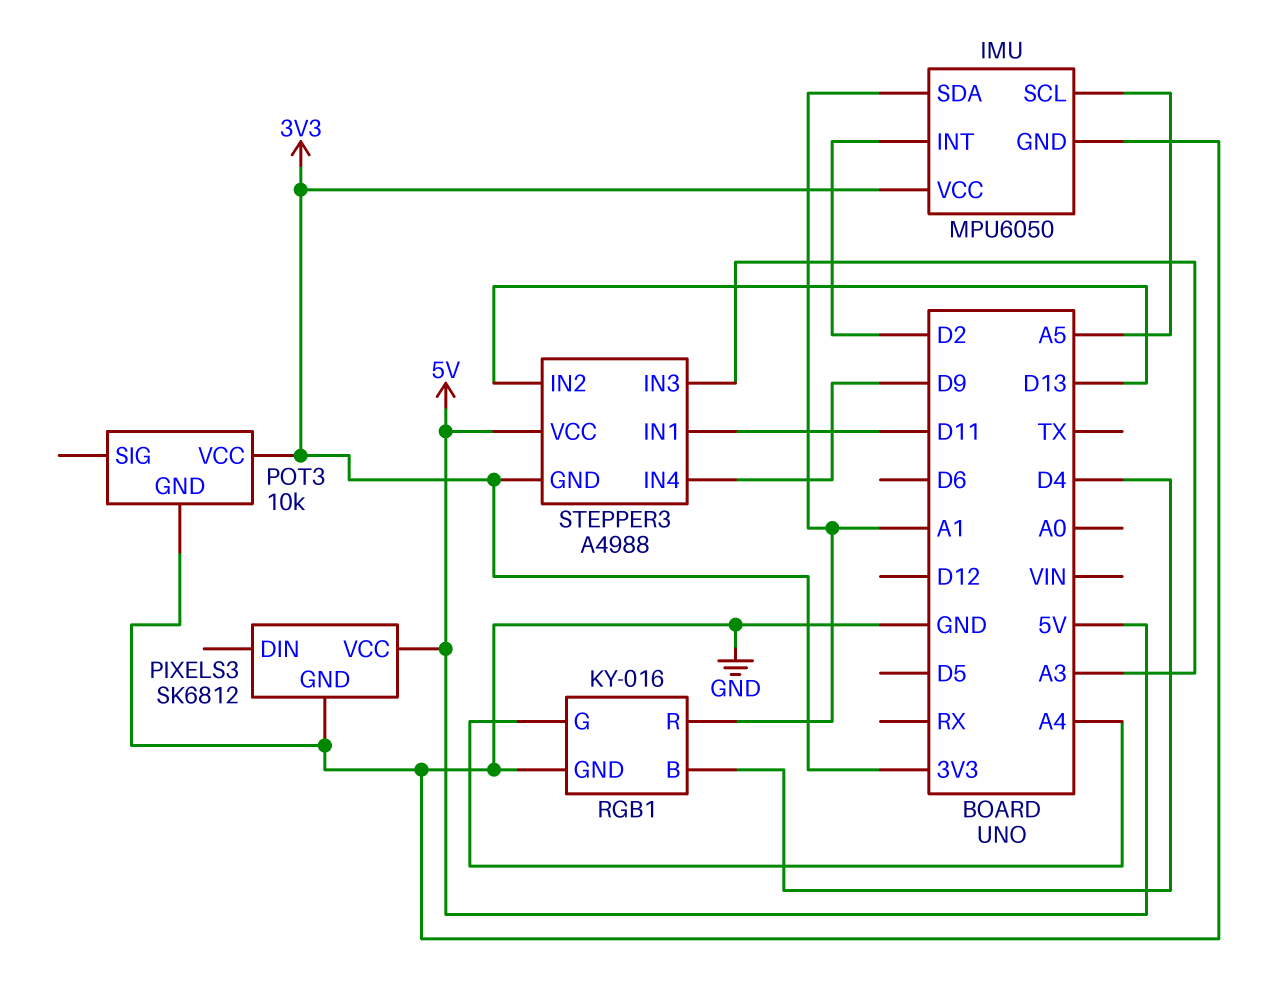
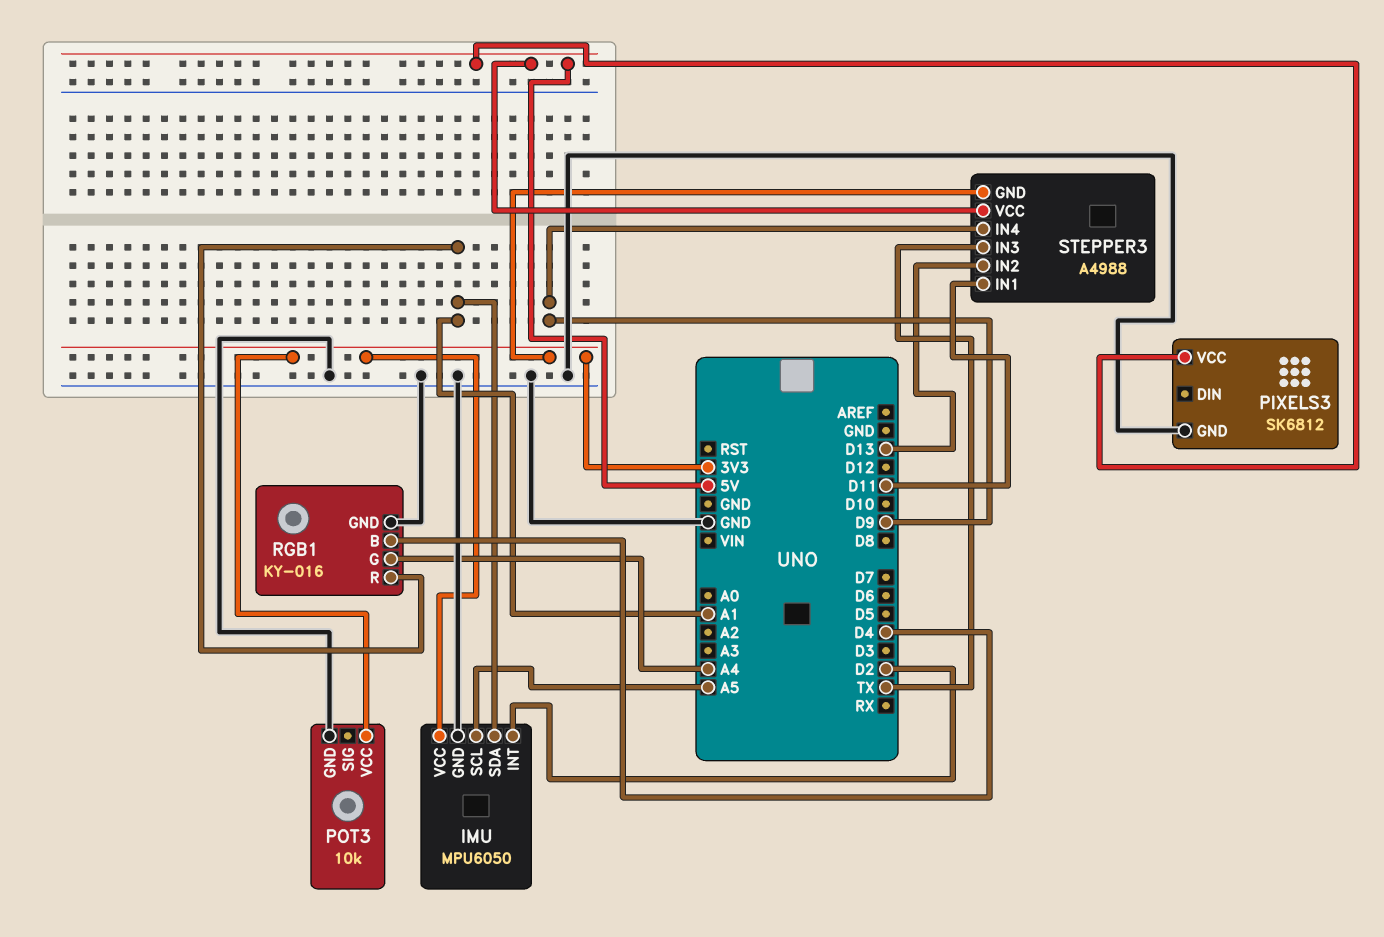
STEPPER3 pin IN3: A3 -> TX

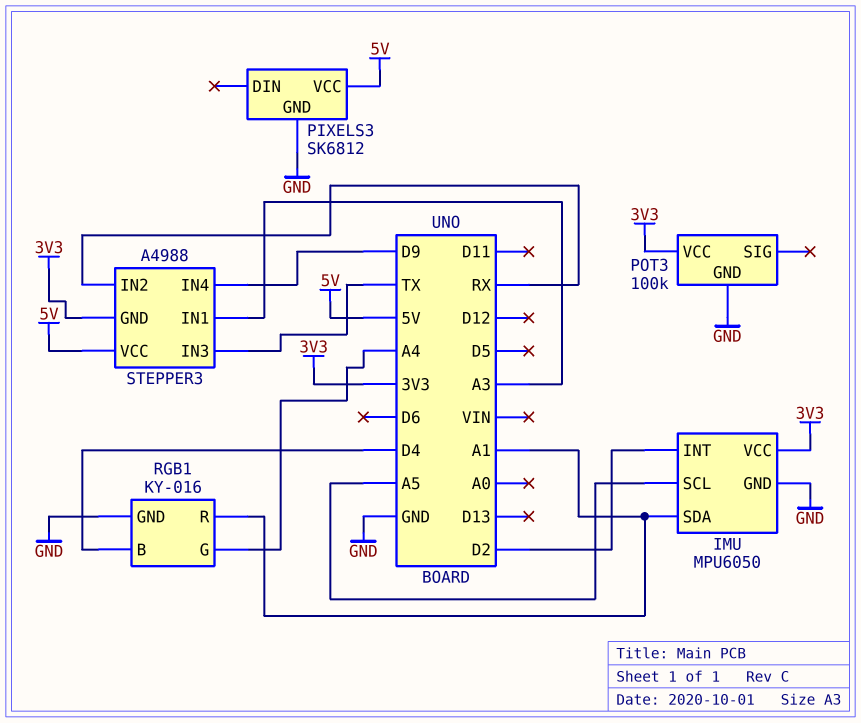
POT3: 10k -> 100k
STEPPER3 pin IN1: D11 -> A3
STEPPER3 pin IN2: D13 -> RX

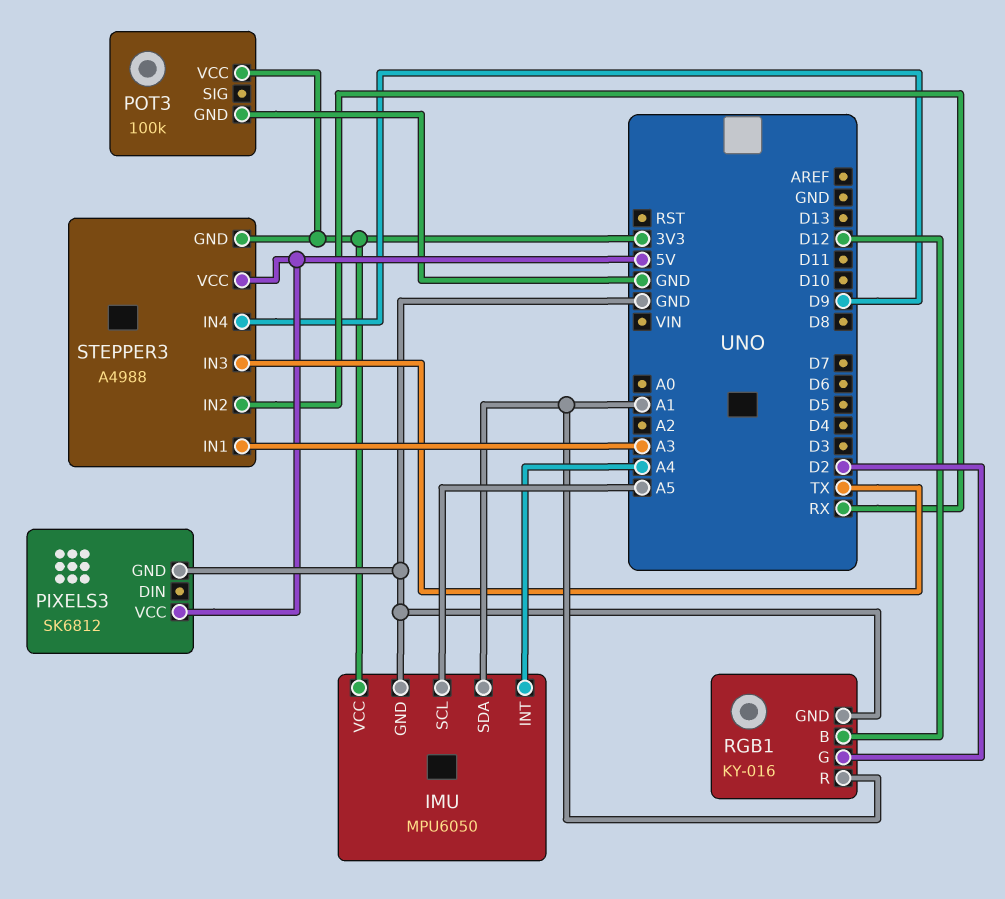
IMU pin INT: D2 -> A4
RGB1 pin B: D4 -> D12
RGB1 pin G: A4 -> D2

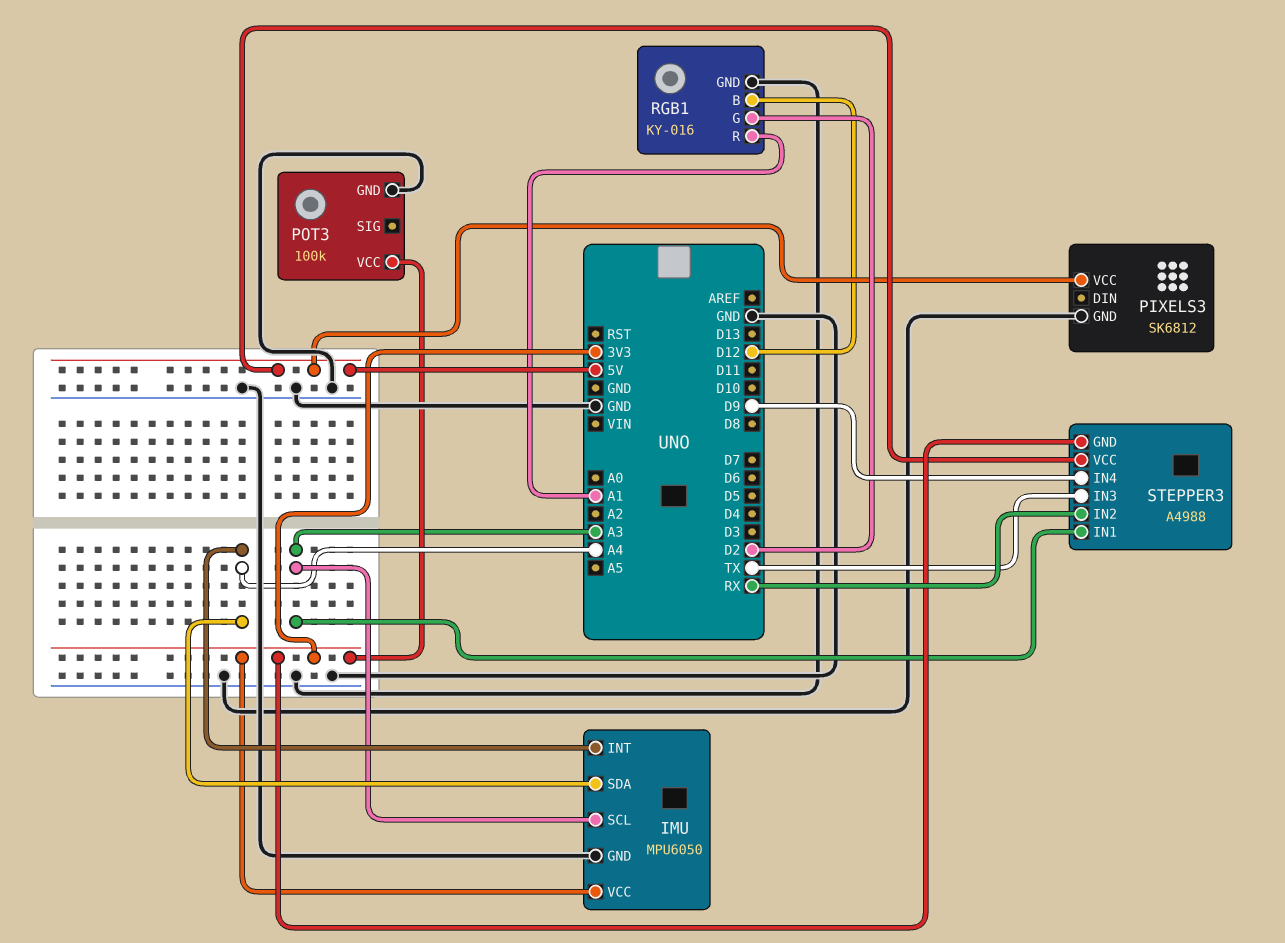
IMU pin SCL: A5 -> A3
IMU pin SDA: A1 -> A4

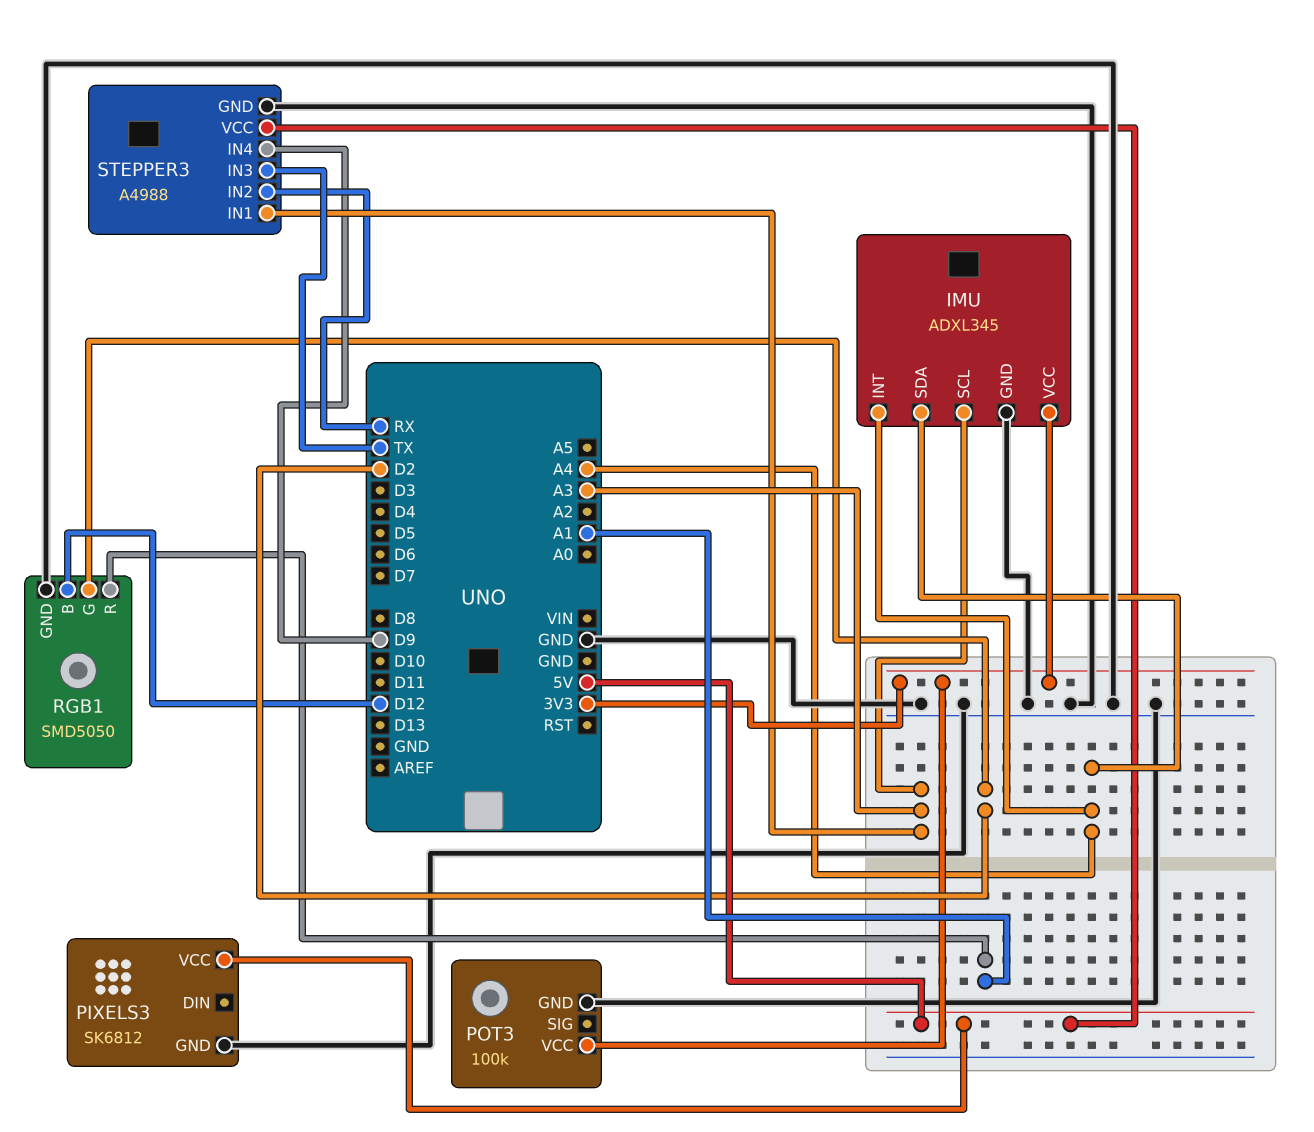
IMU: MPU6050 -> ADXL345
RGB1: KY-016 -> SMD5050
STEPPER3 pin GND: 3V3 -> GND

